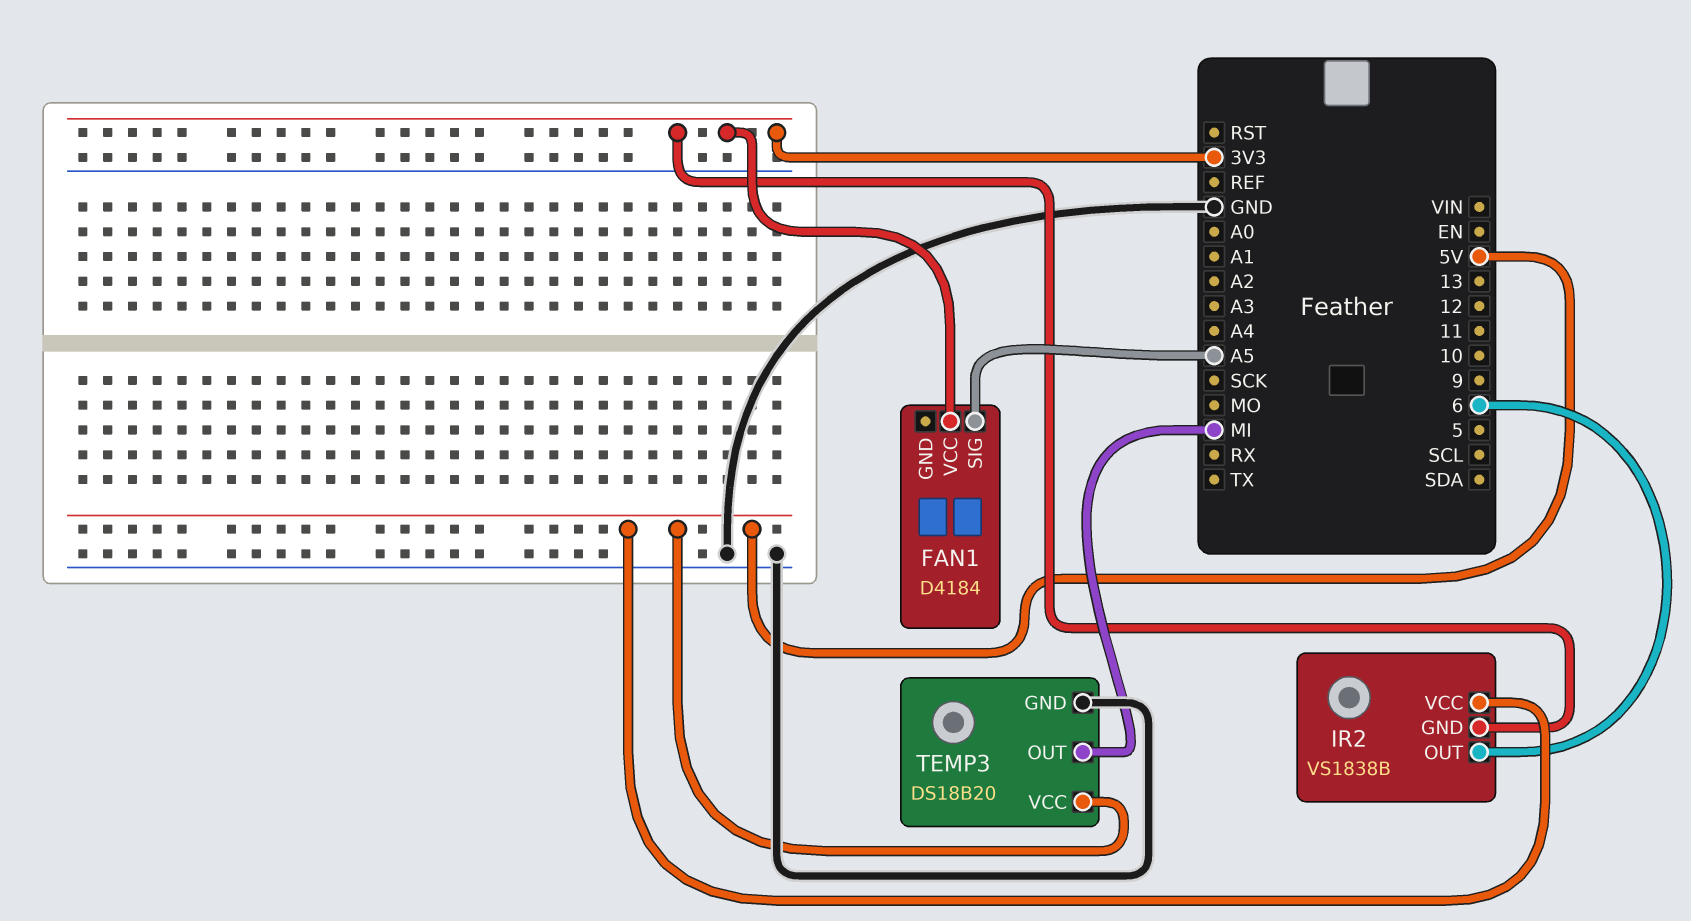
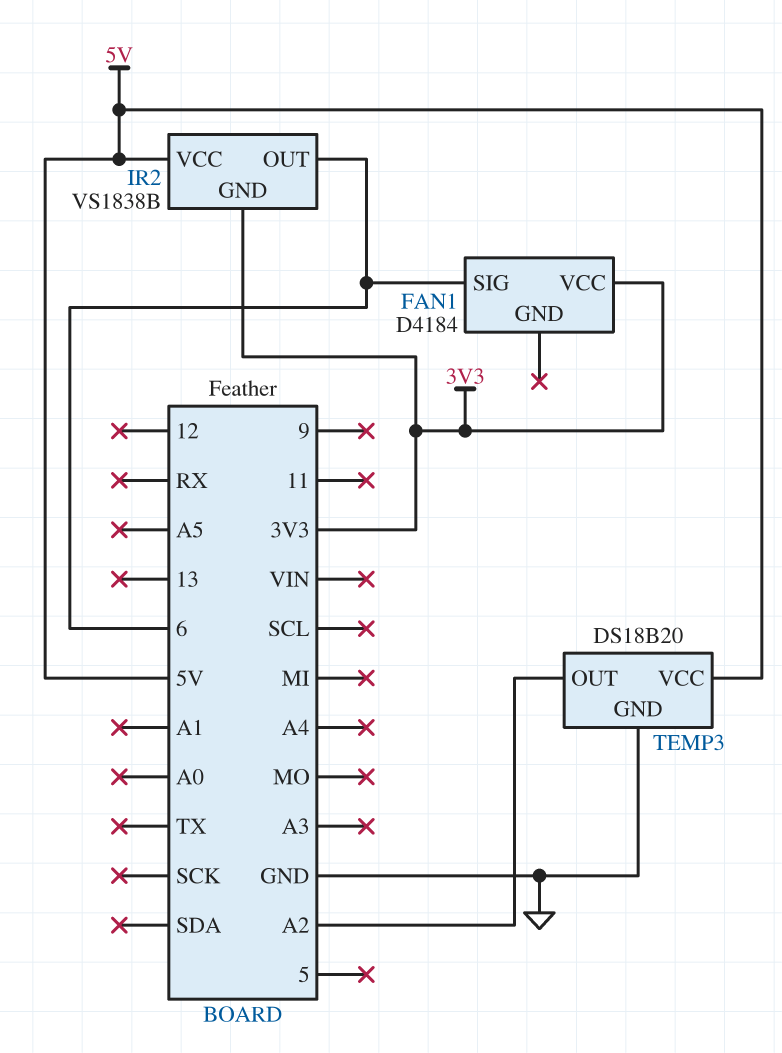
FAN1 pin SIG: A5 -> 6
TEMP3 pin OUT: MI -> A2

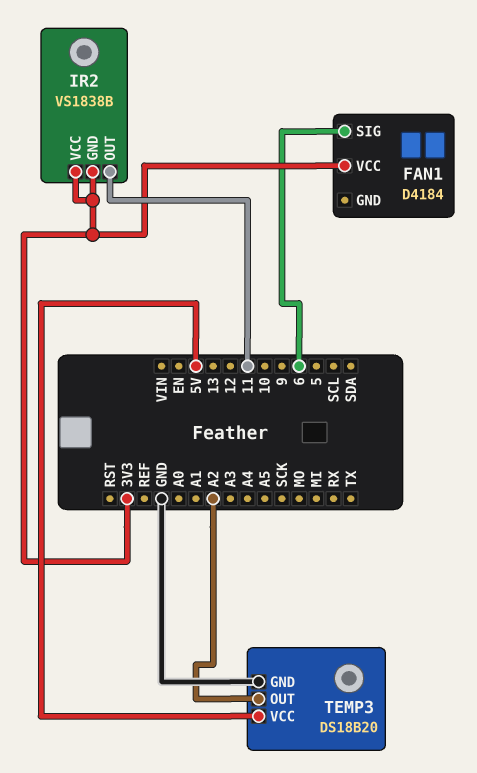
IR2 pin OUT: 6 -> 11
IR2 pin VCC: 5V -> 3V3

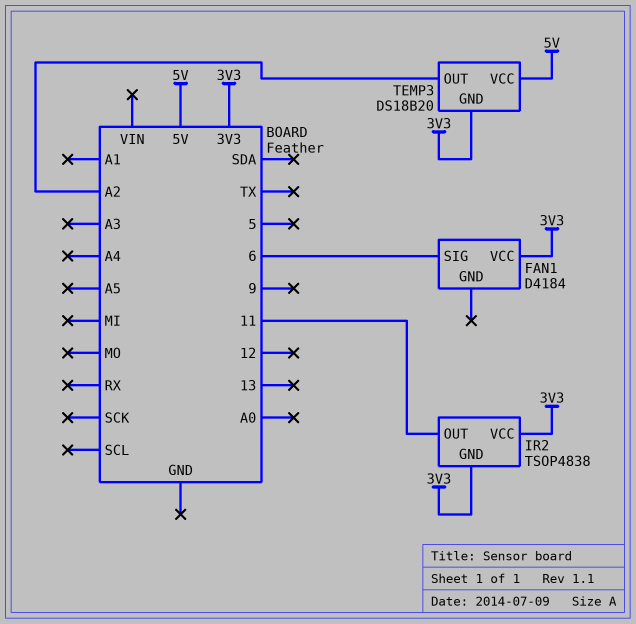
IR2: VS1838B -> TSOP4838
TEMP3 pin GND: GND -> 3V3

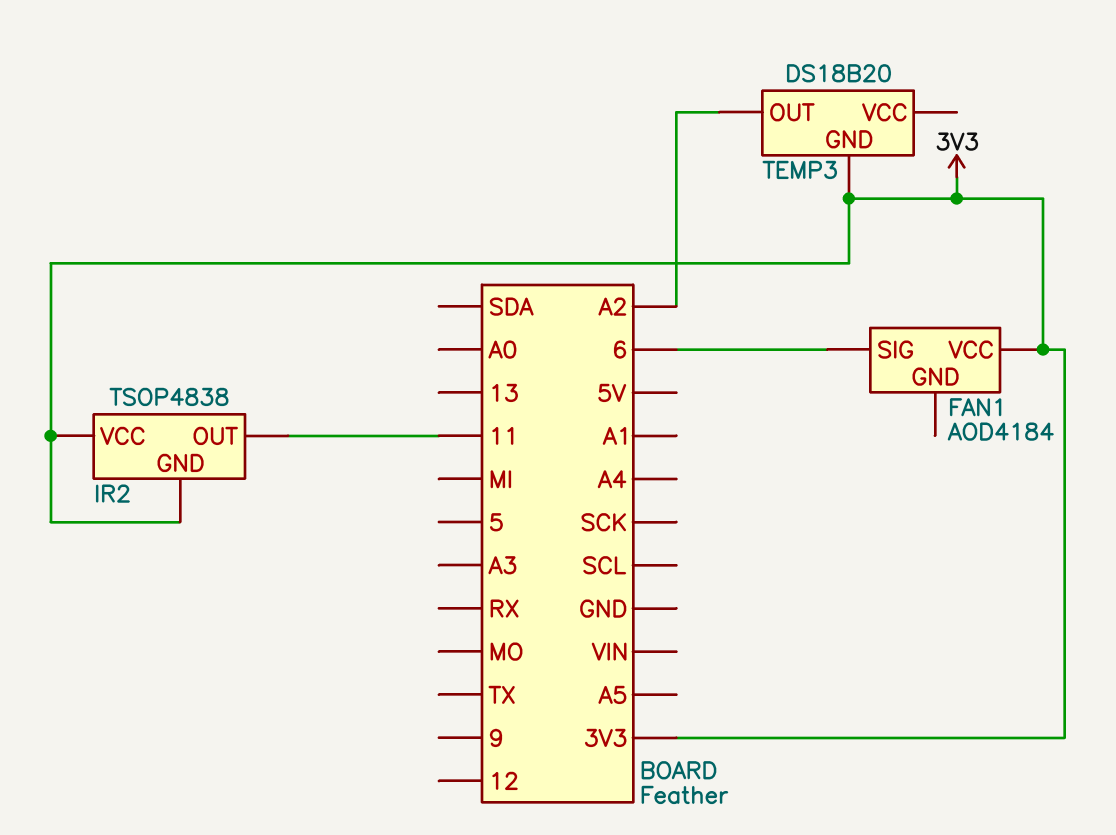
FAN1: D4184 -> AOD4184
TEMP3 pin VCC: 5V -> none

